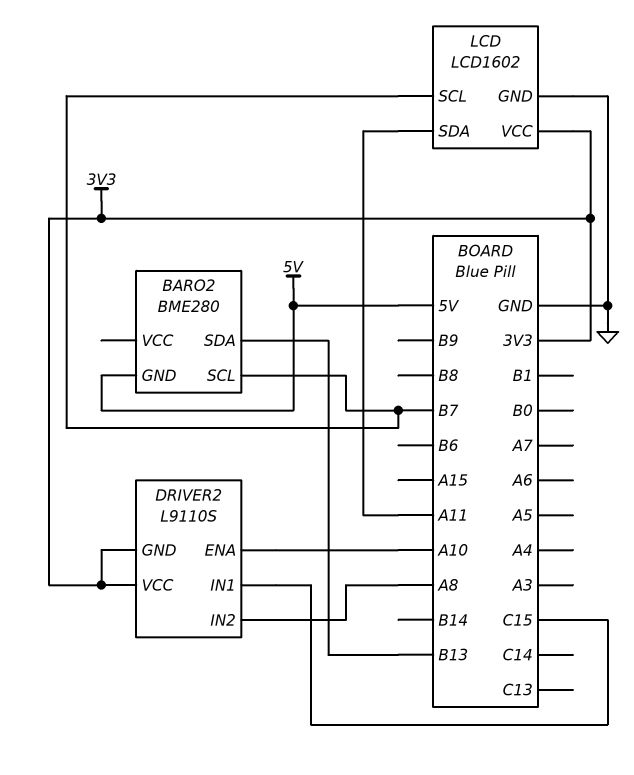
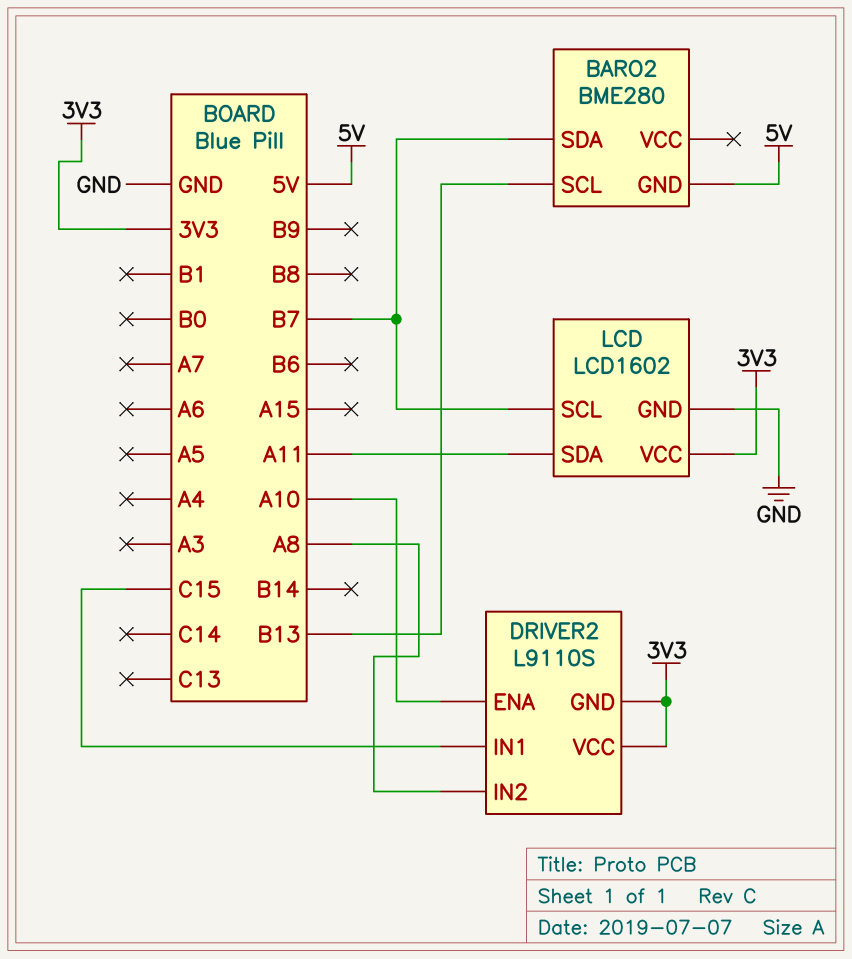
BARO2 pin SCL: B7 -> B13
BARO2 pin SDA: B13 -> B7

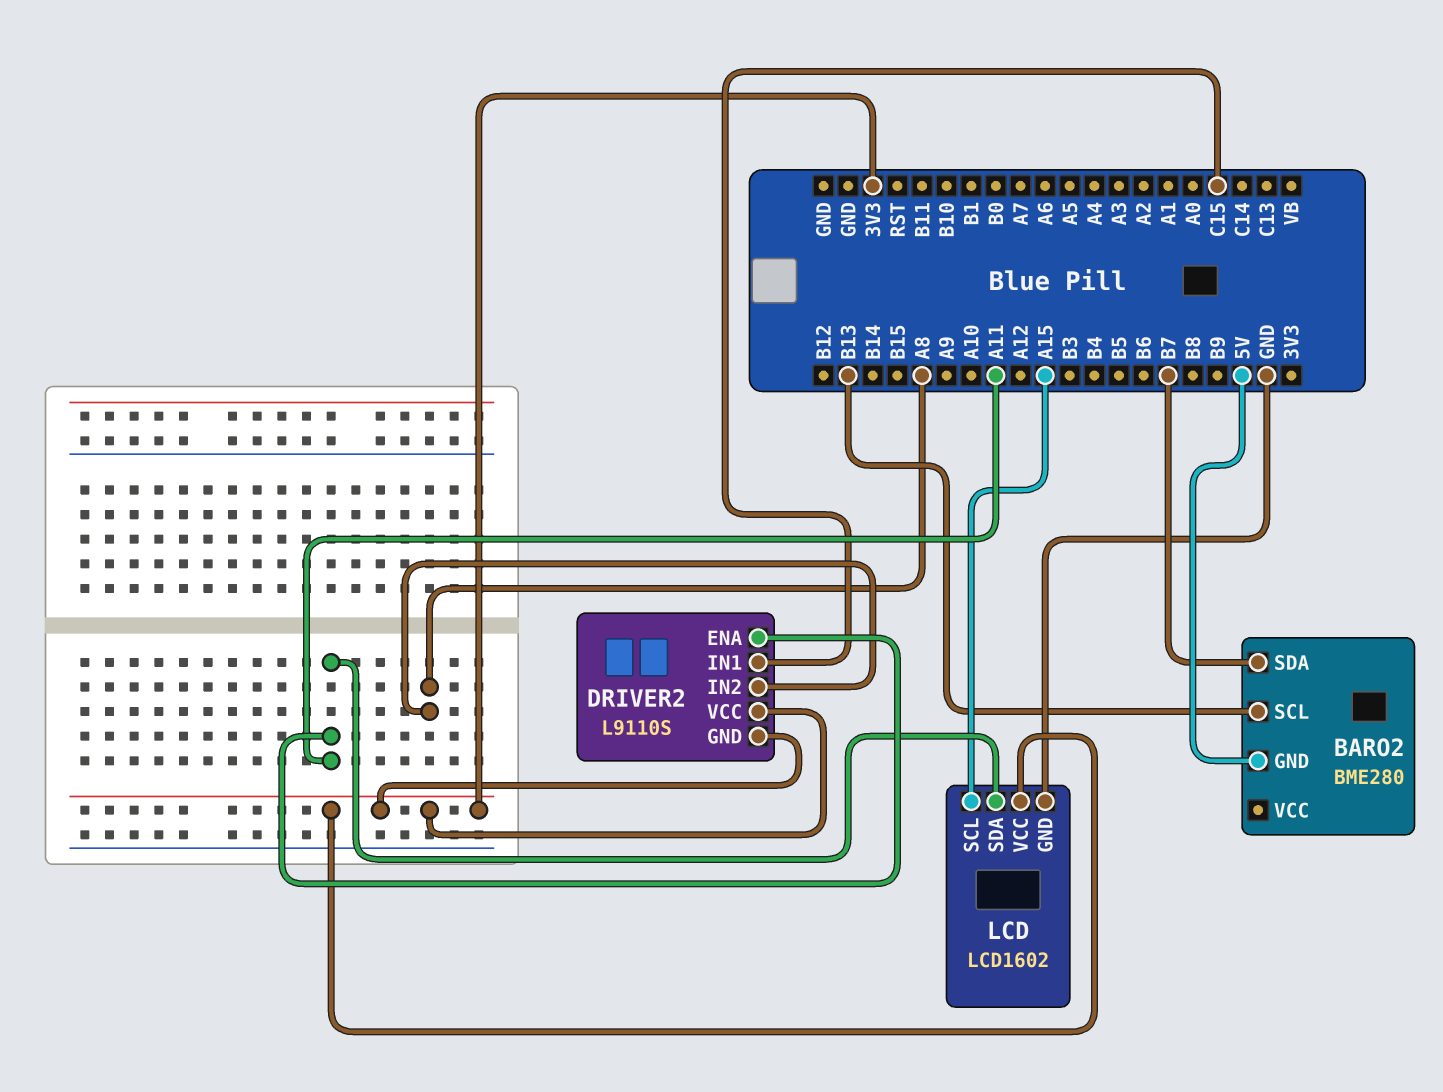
DRIVER2 pin ENA: A10 -> A11
LCD pin SCL: B7 -> A15

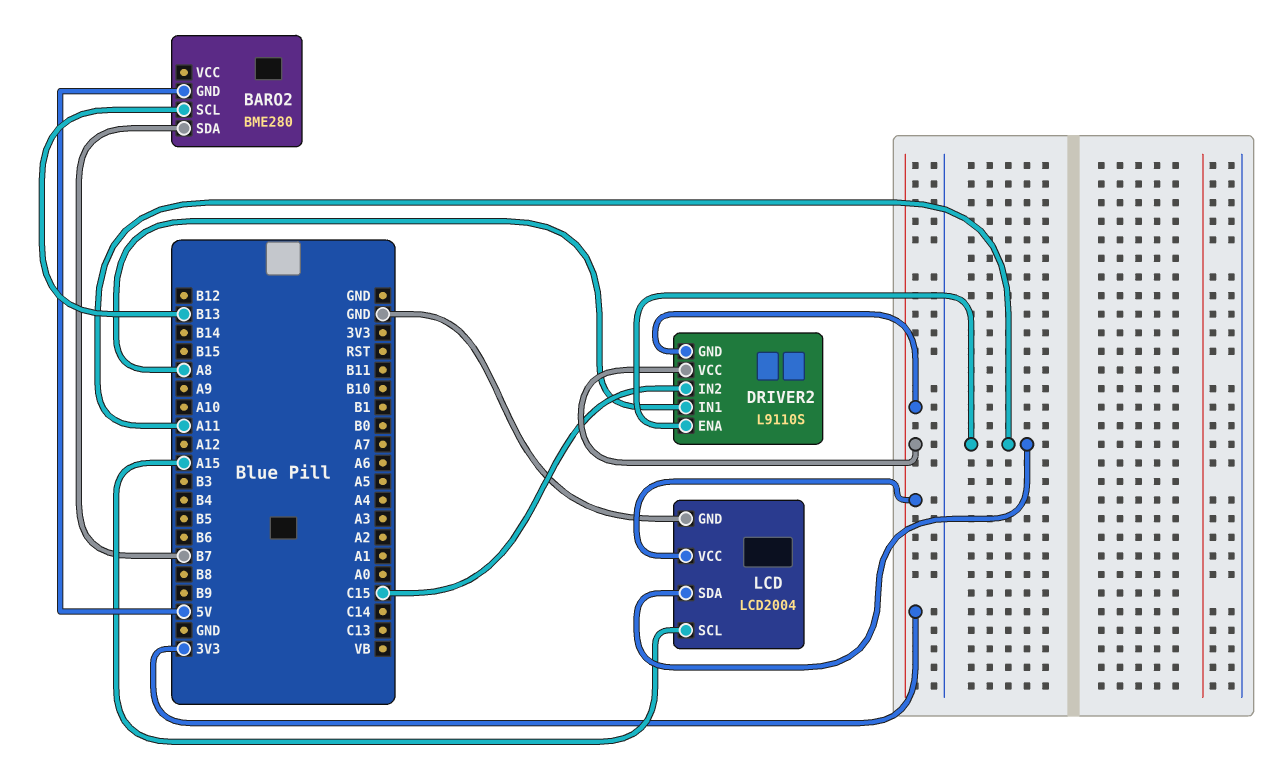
DRIVER2 pin IN1: C15 -> A8
DRIVER2 pin IN2: A8 -> C15
LCD: LCD1602 -> LCD2004

